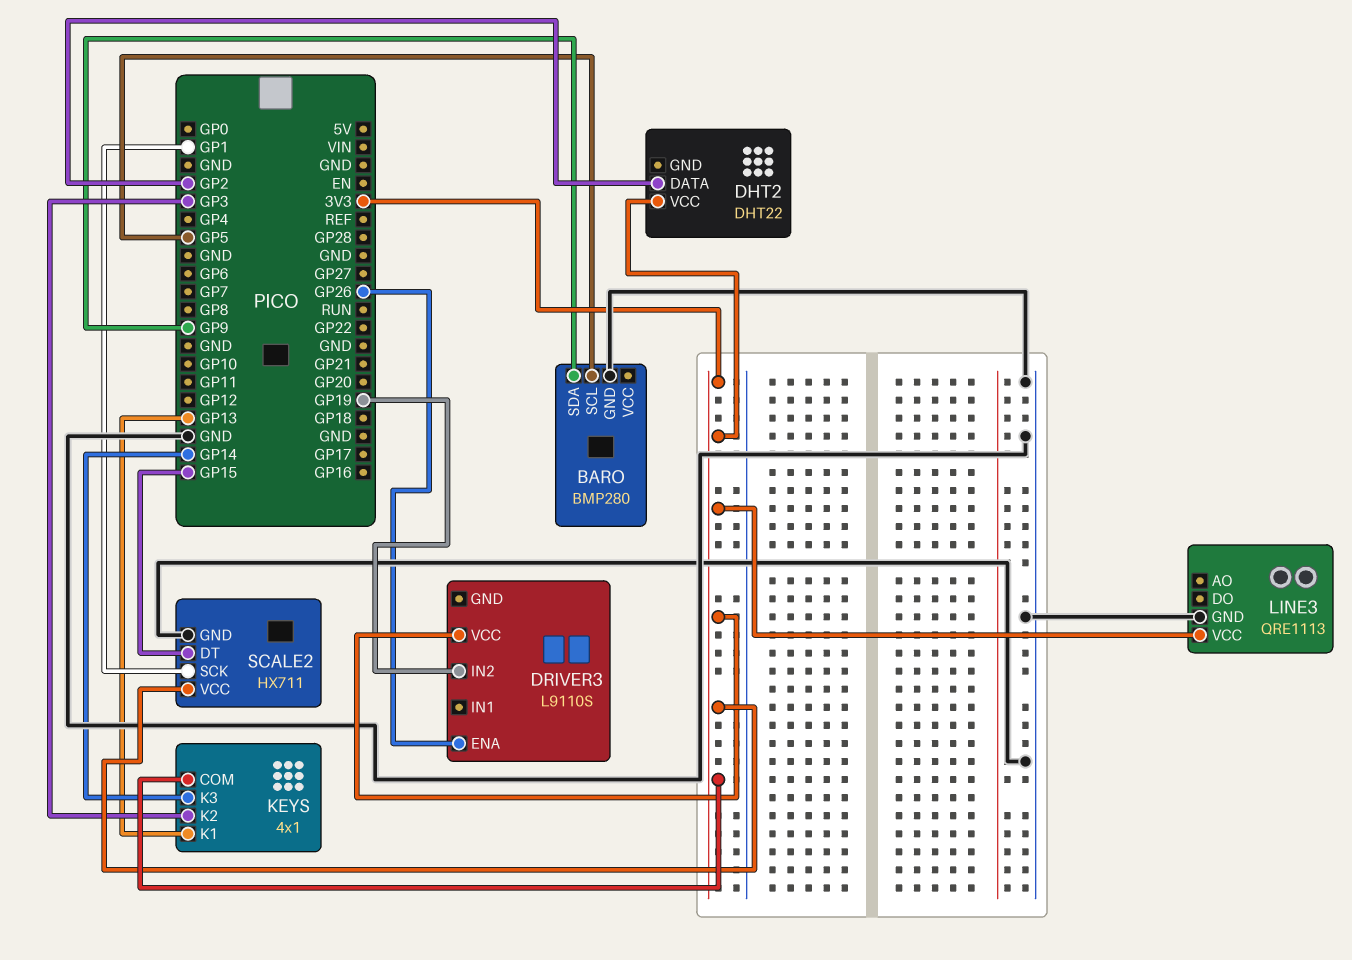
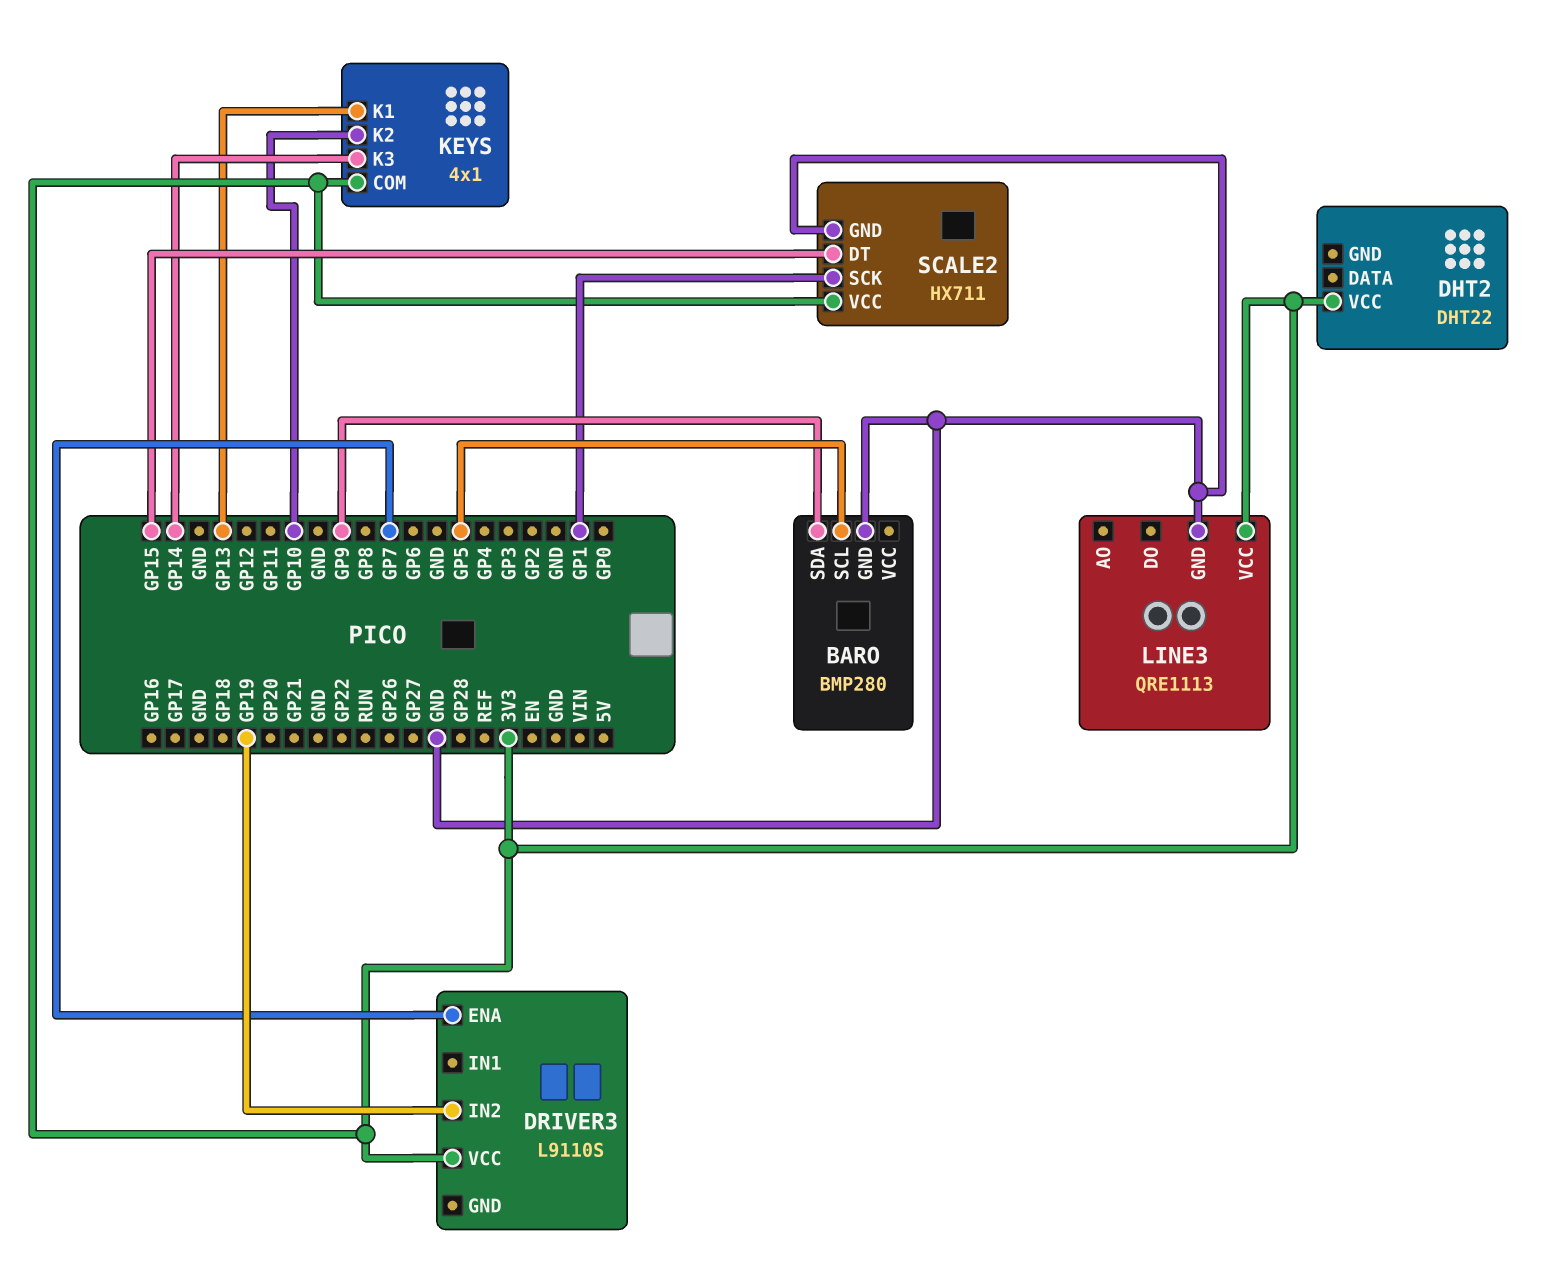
DHT2 pin DATA: GP2 -> none
DRIVER3 pin ENA: GP26 -> GP7
KEYS pin K2: GP3 -> GP10

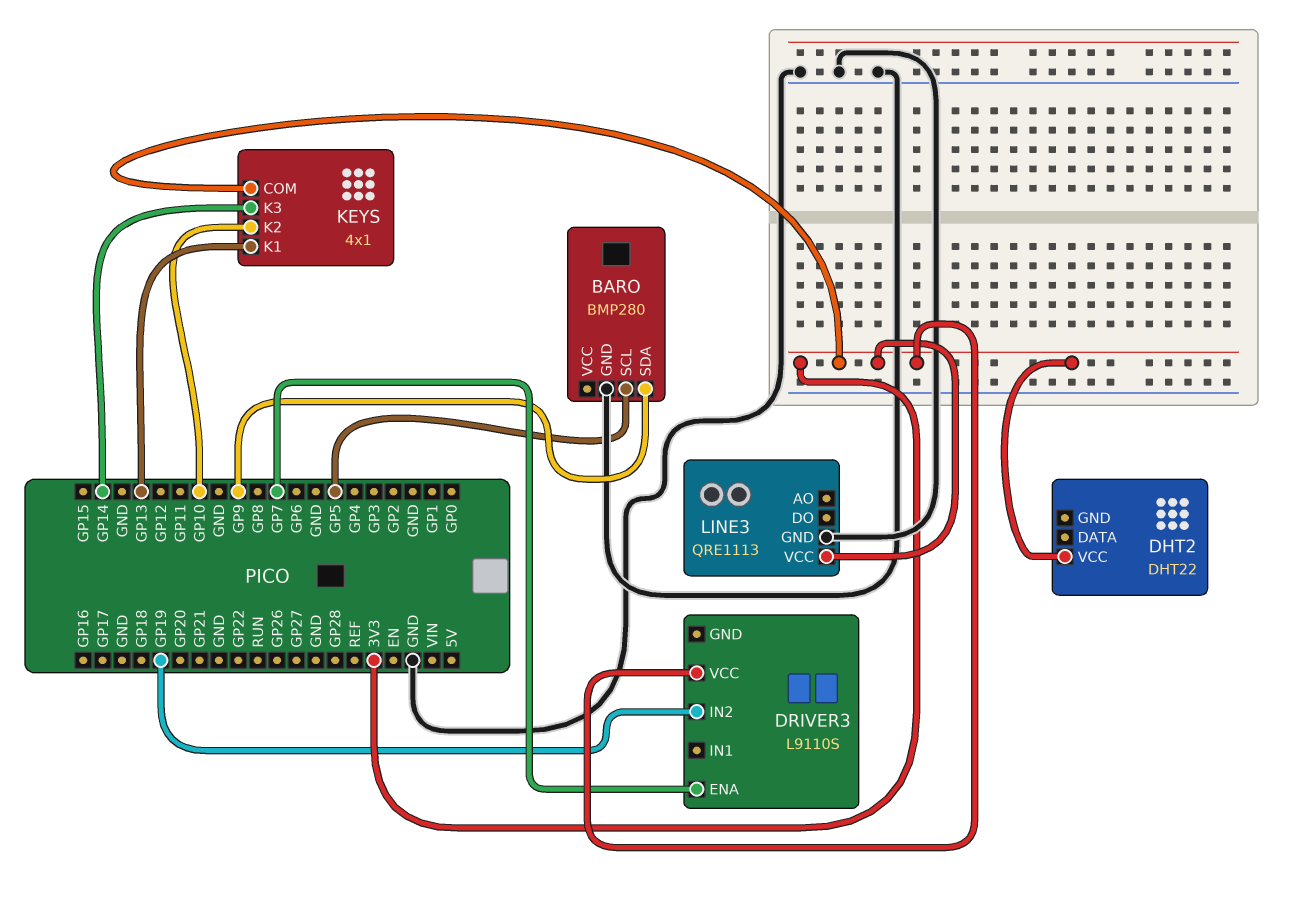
SCALE2: HX711 -> none
SCALE2 pin DT: GP15 -> none
SCALE2 pin GND: GND -> none
SCALE2 pin SCK: GP1 -> none
SCALE2 pin VCC: 3V3 -> none

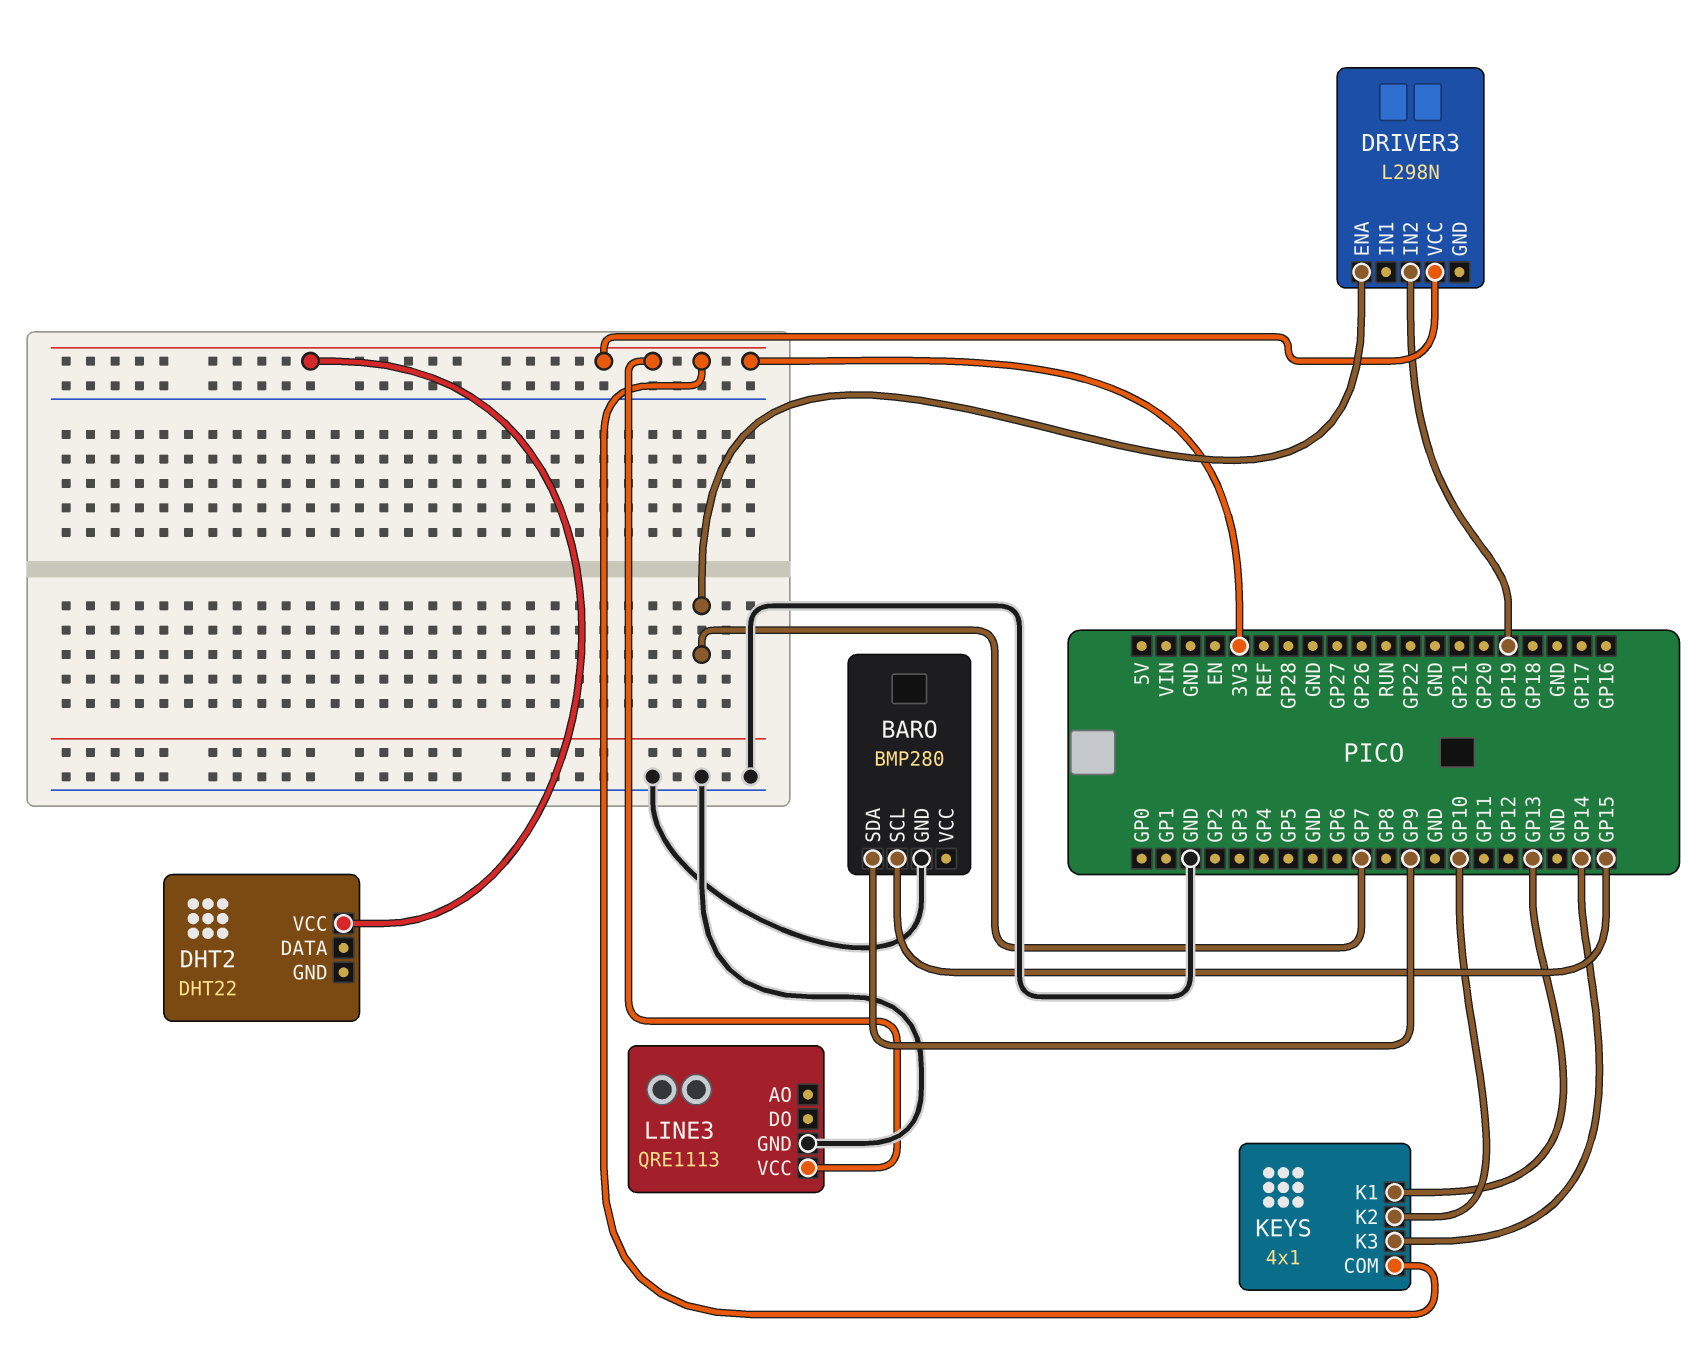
BARO pin SCL: GP5 -> GP15
DRIVER3: L9110S -> L298N

